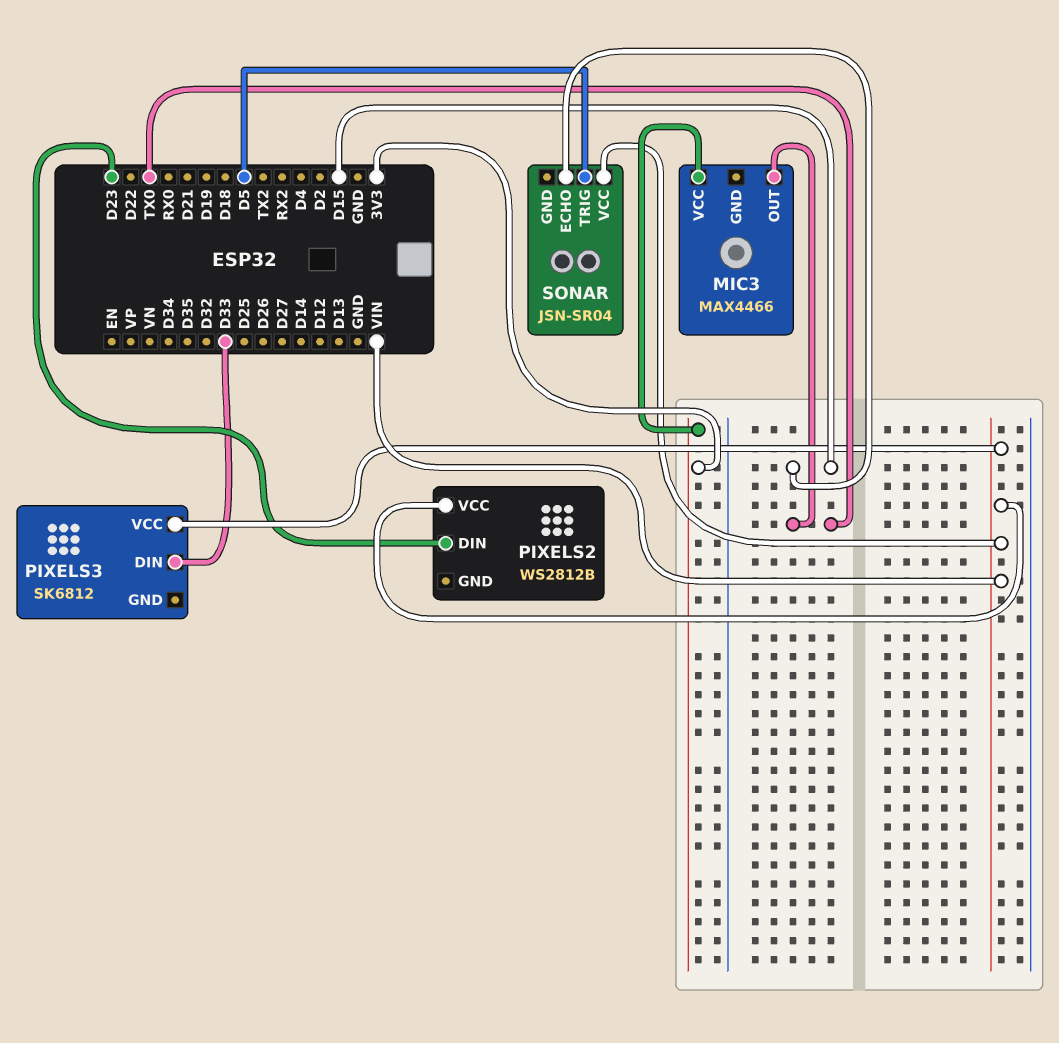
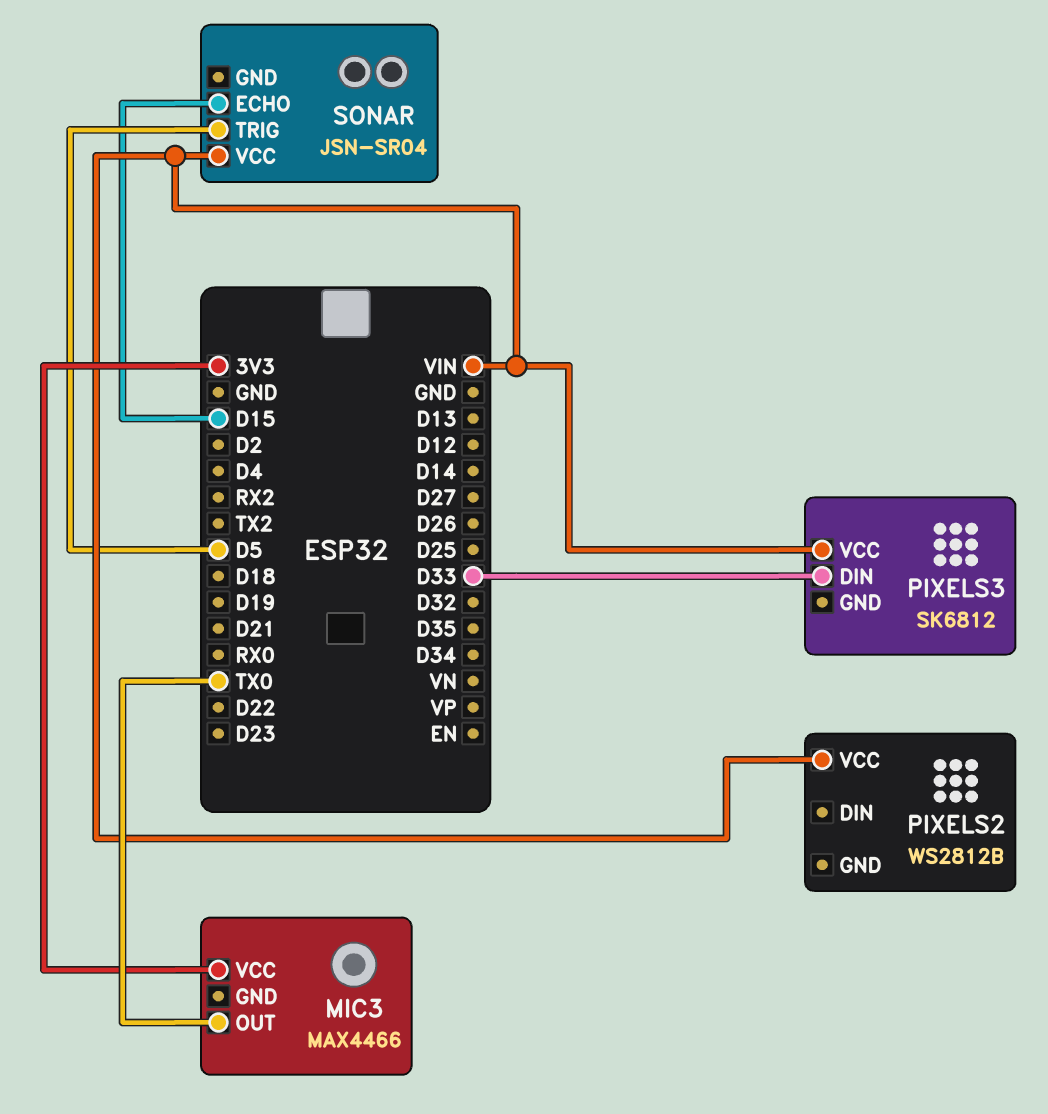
PIXELS2 pin DIN: D23 -> none

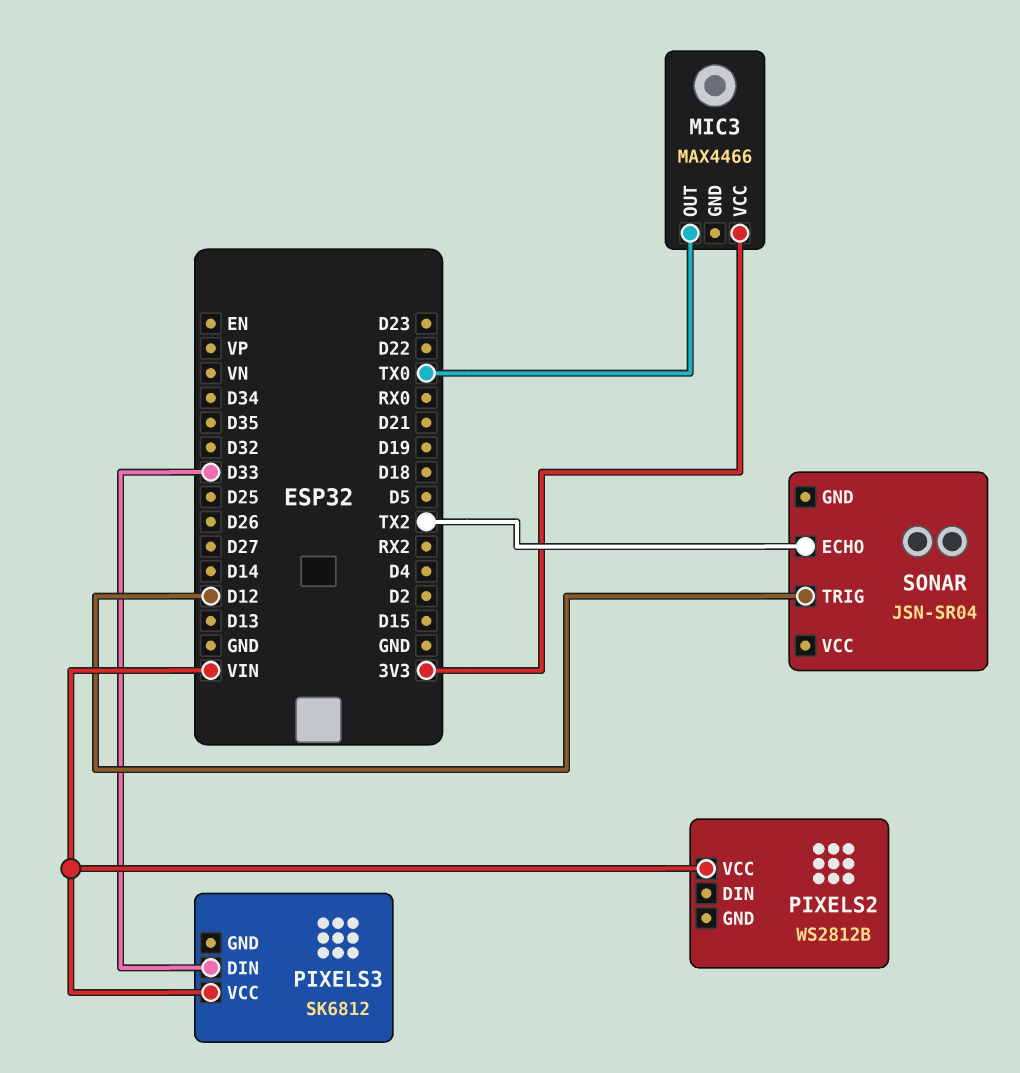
SONAR pin ECHO: D15 -> TX2
SONAR pin TRIG: D5 -> D12
SONAR pin VCC: VIN -> none

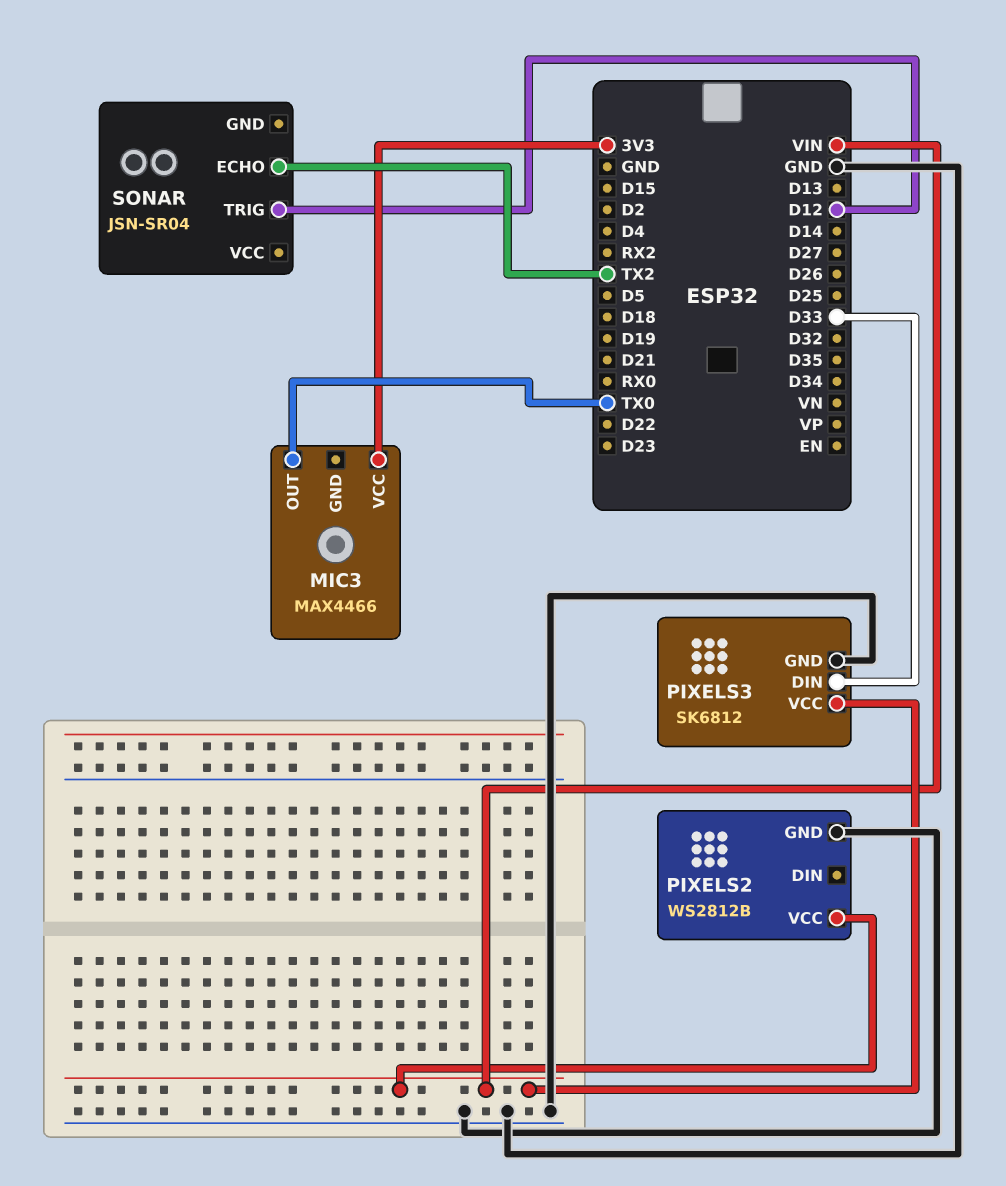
PIXELS2 pin GND: none -> GND
PIXELS3 pin GND: none -> GND

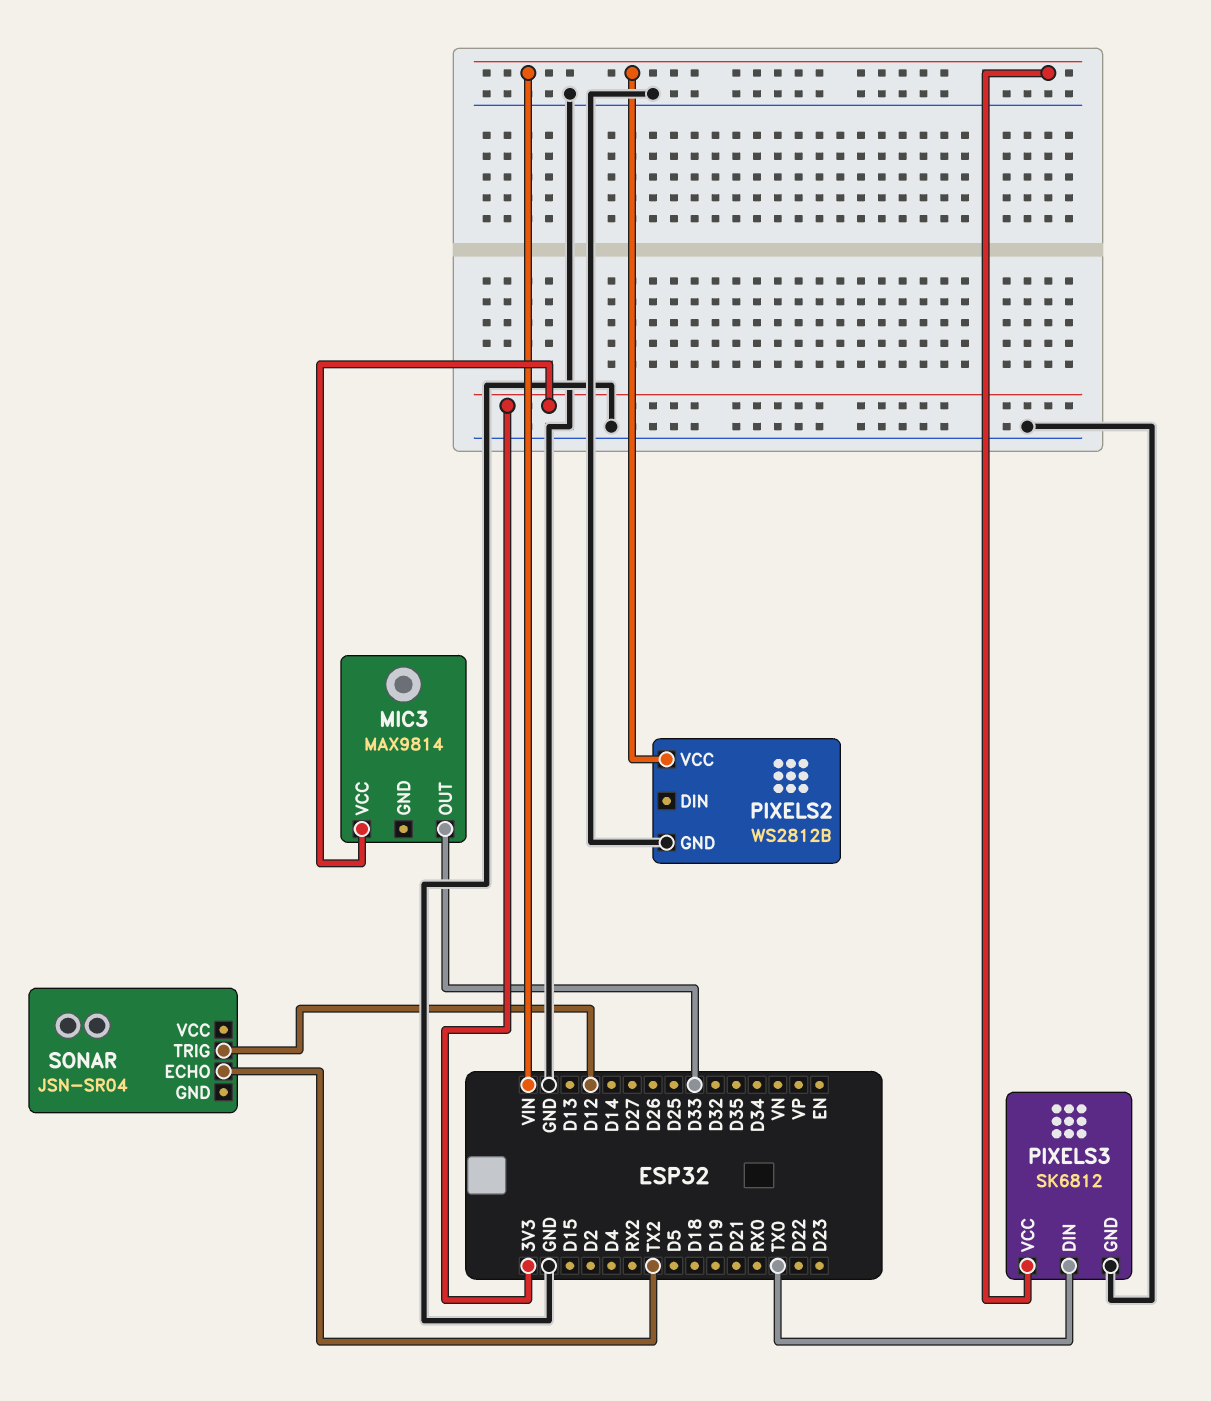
MIC3: MAX4466 -> MAX9814
MIC3 pin OUT: TX0 -> D33
PIXELS3 pin DIN: D33 -> TX0

